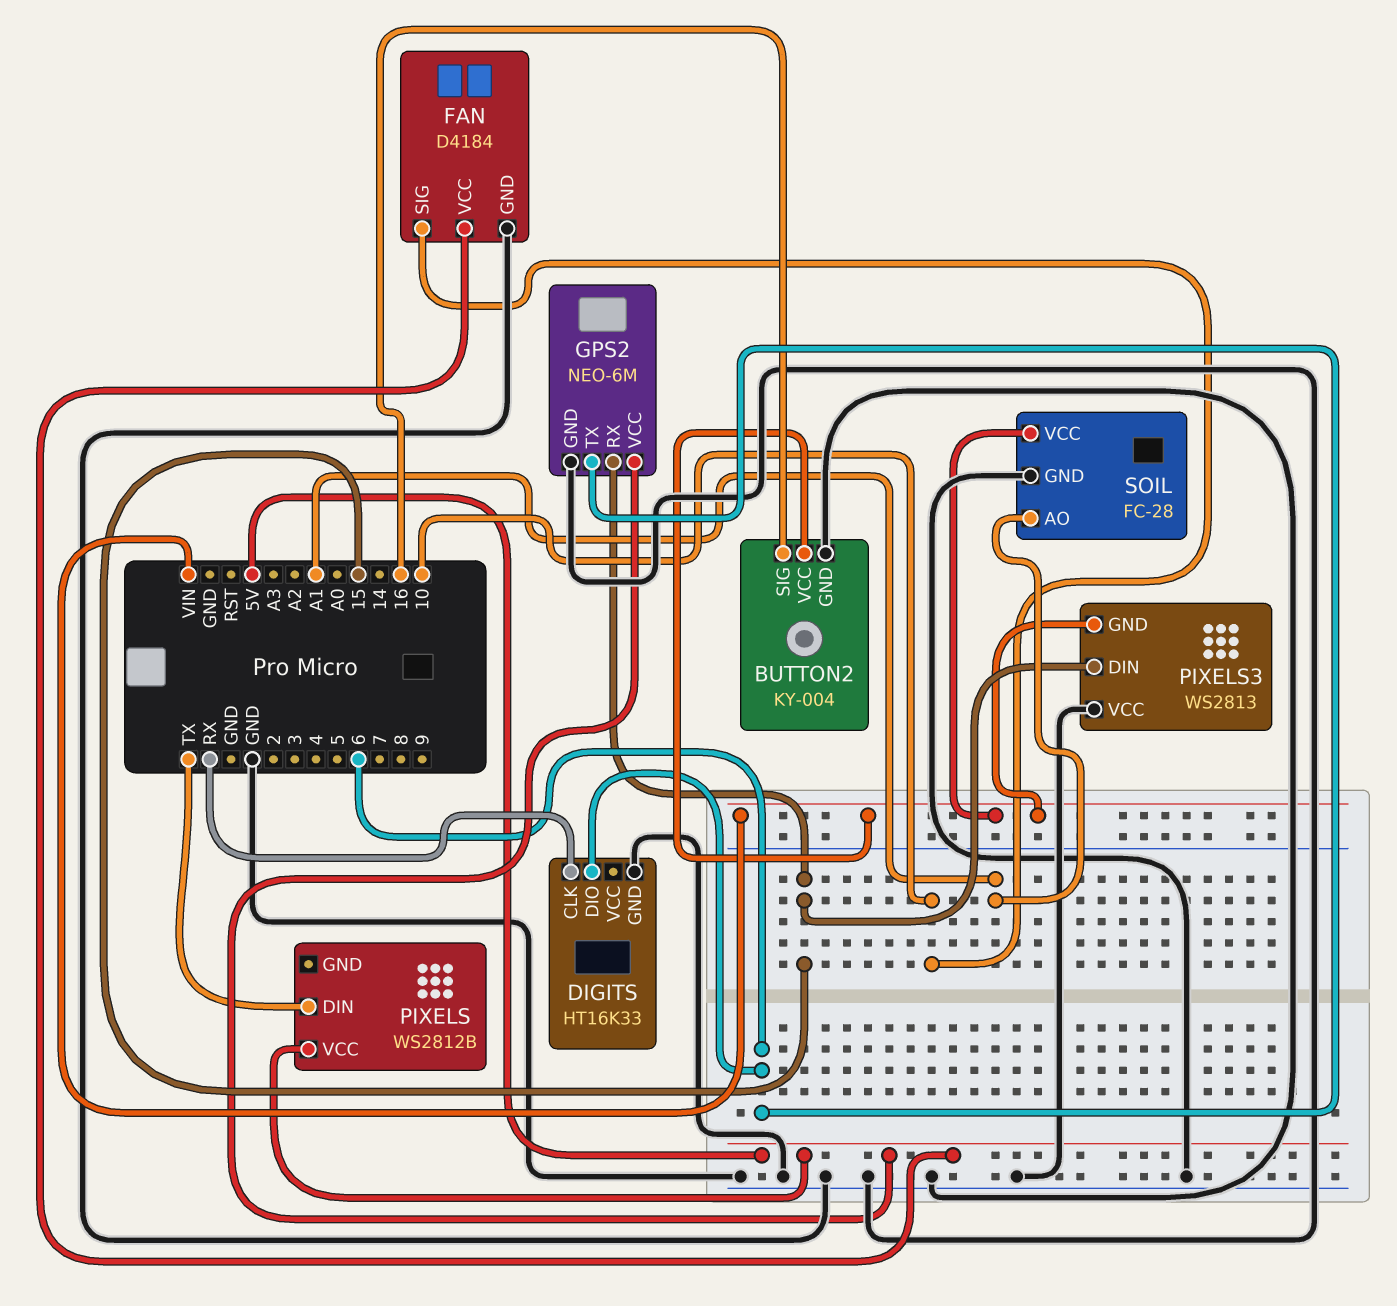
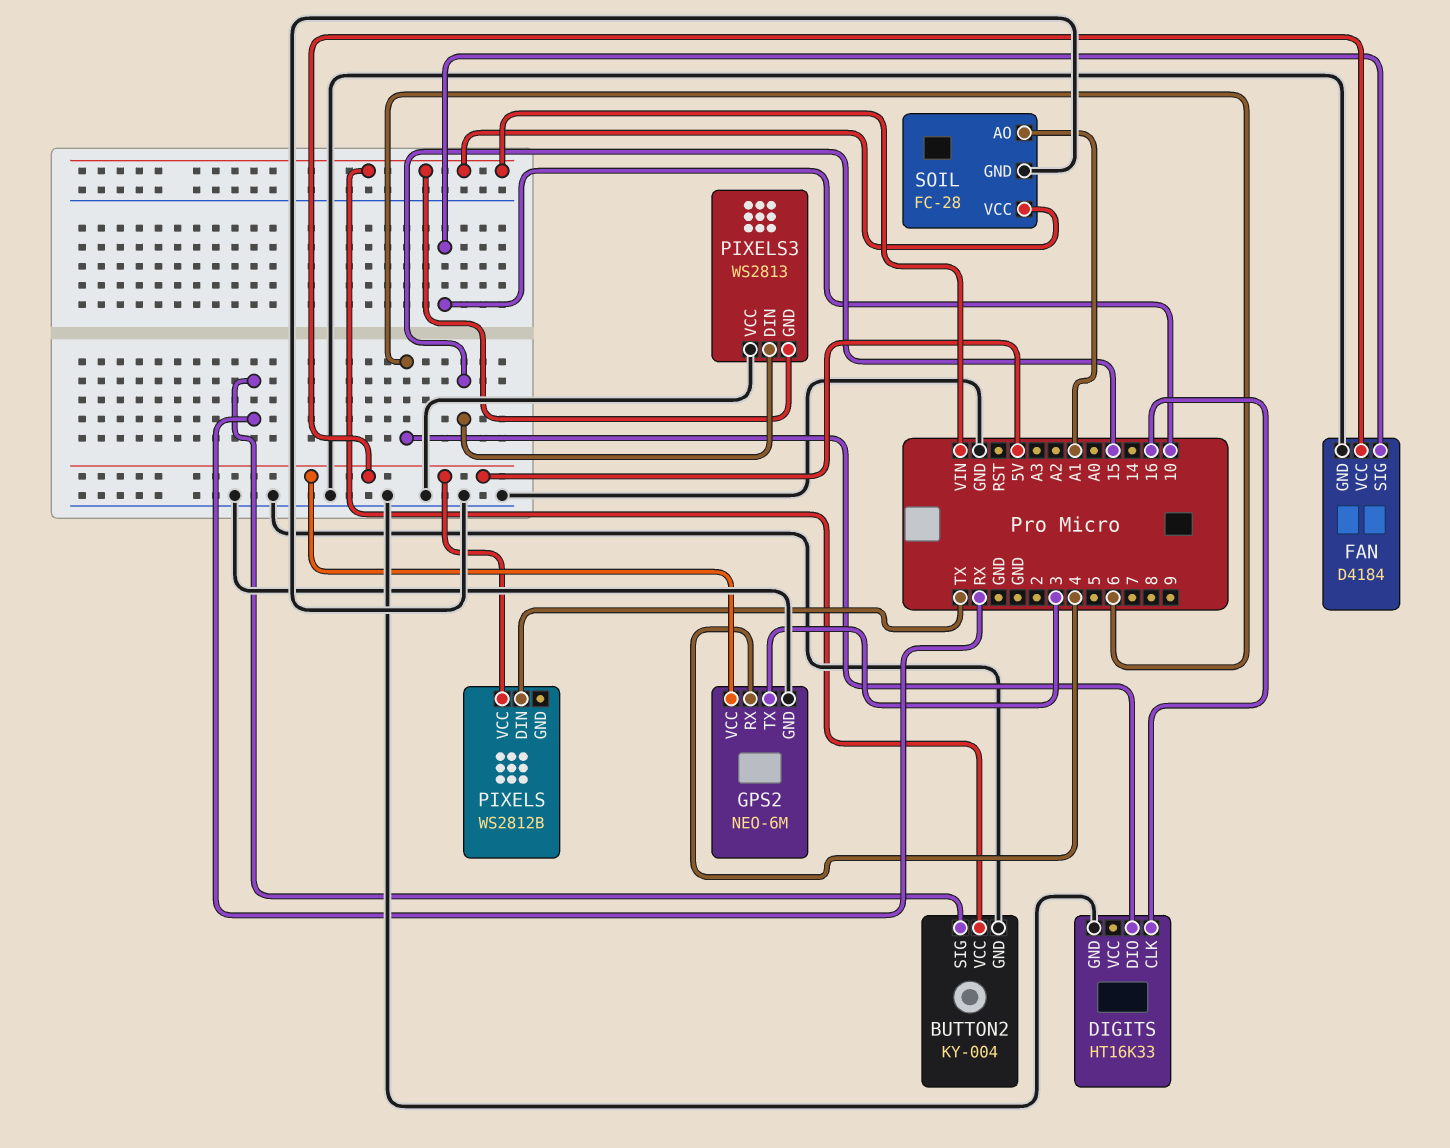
BUTTON2 pin SIG: 16 -> RX
DIGITS pin CLK: RX -> 16
GPS2 pin RX: 15 -> 4
GPS2 pin TX: 6 -> 3

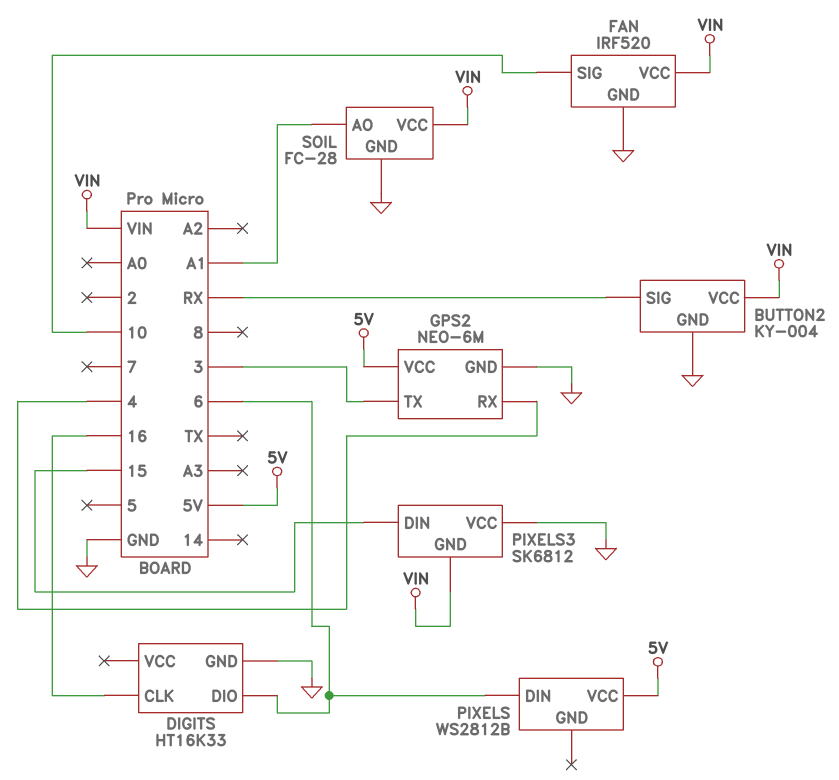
FAN: D4184 -> IRF520
FAN pin VCC: 5V -> VIN
PIXELS pin DIN: TX -> 6
PIXELS3: WS2813 -> SK6812

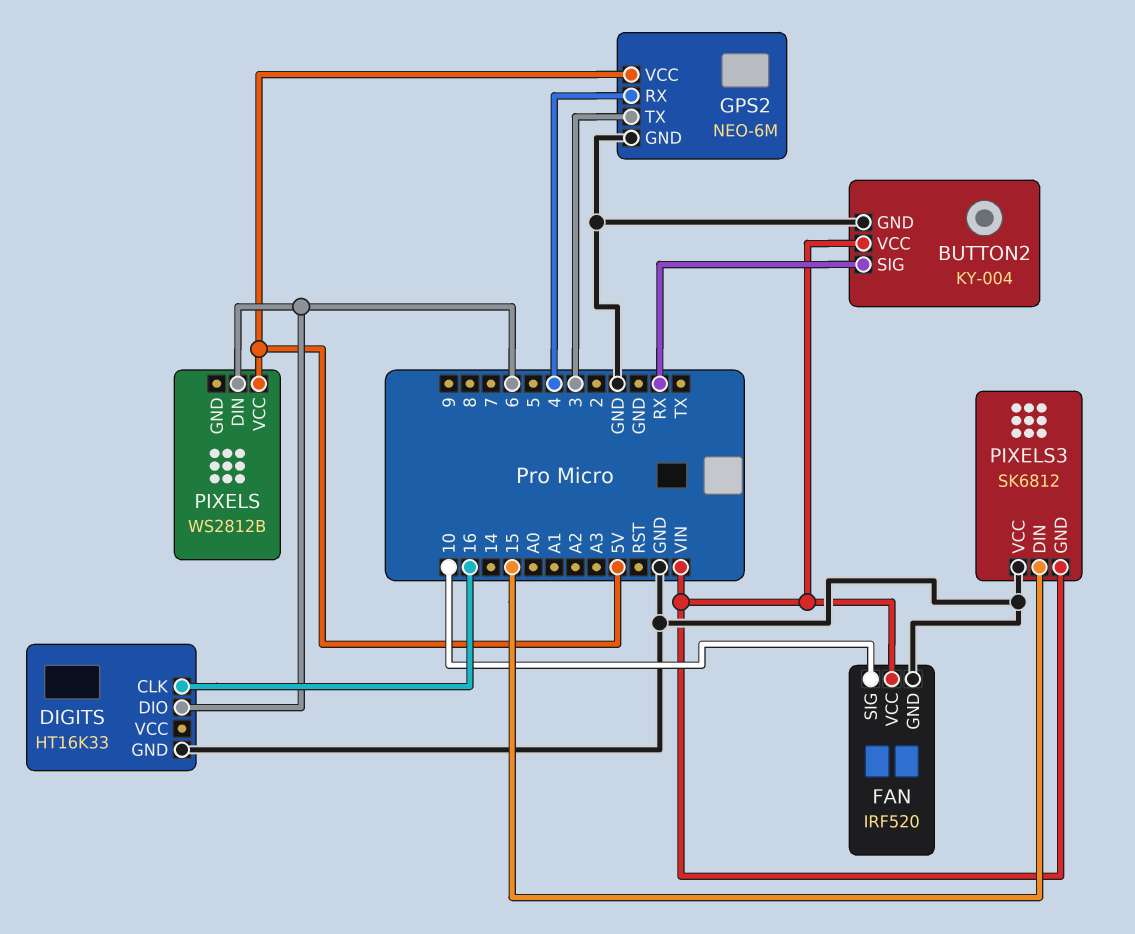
SOIL: FC-28 -> none
SOIL pin AO: A1 -> none
SOIL pin GND: GND -> none
SOIL pin VCC: VIN -> none

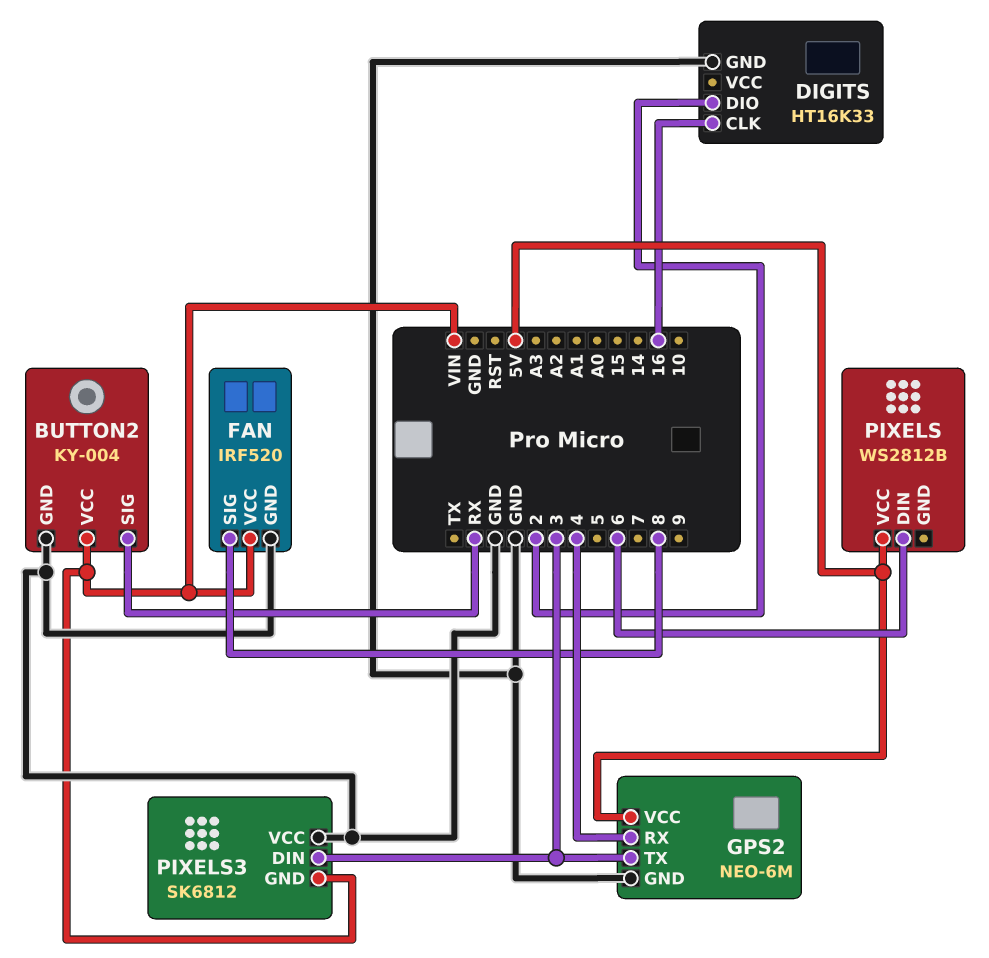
DIGITS pin DIO: 6 -> 2
FAN pin SIG: 10 -> 8
PIXELS3 pin DIN: 15 -> 3

